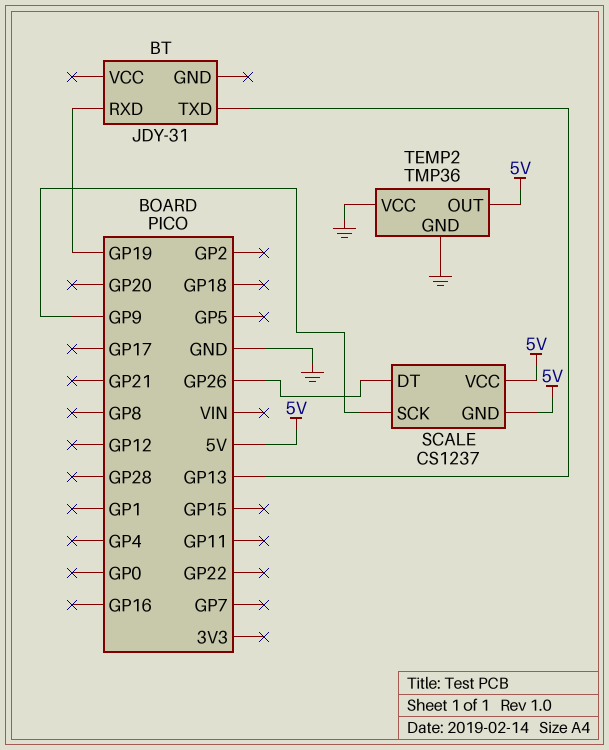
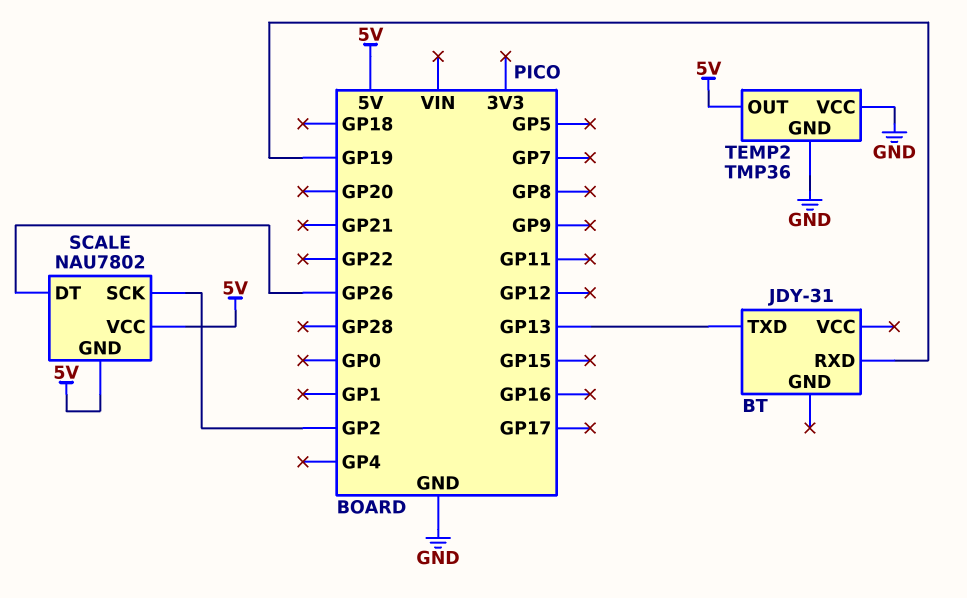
SCALE: CS1237 -> NAU7802
SCALE pin SCK: GP9 -> GP2

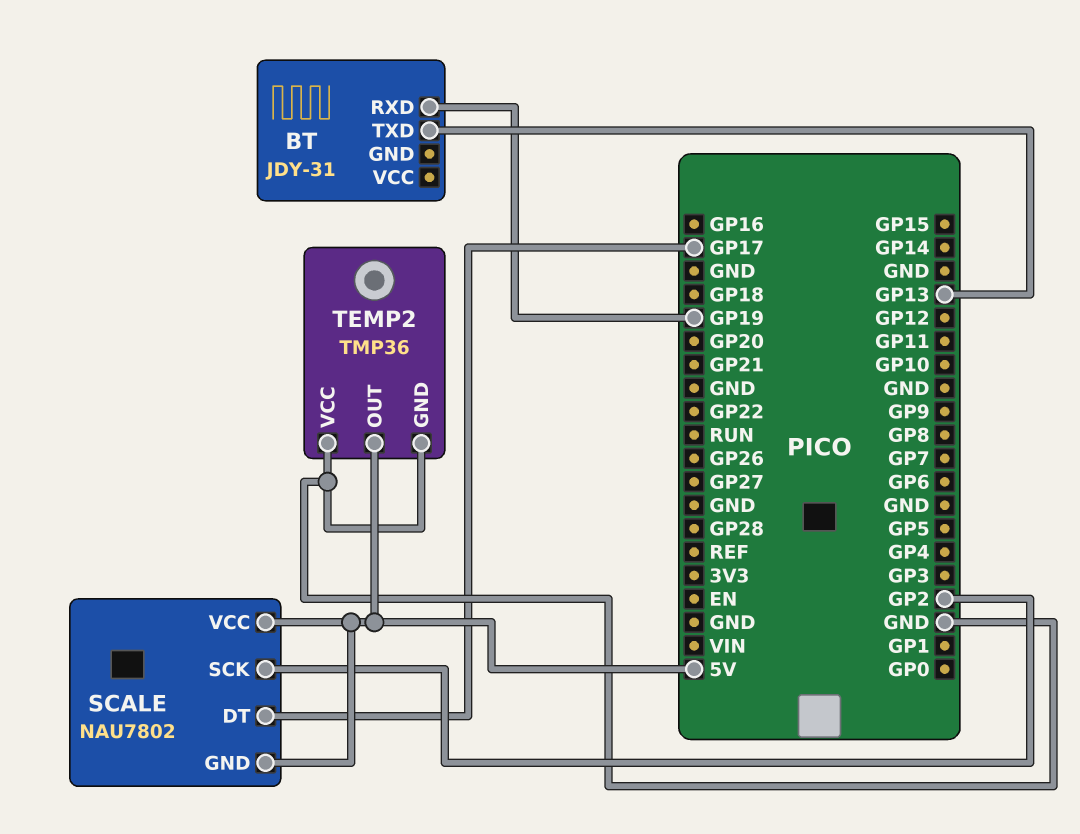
SCALE pin DT: GP26 -> GP17

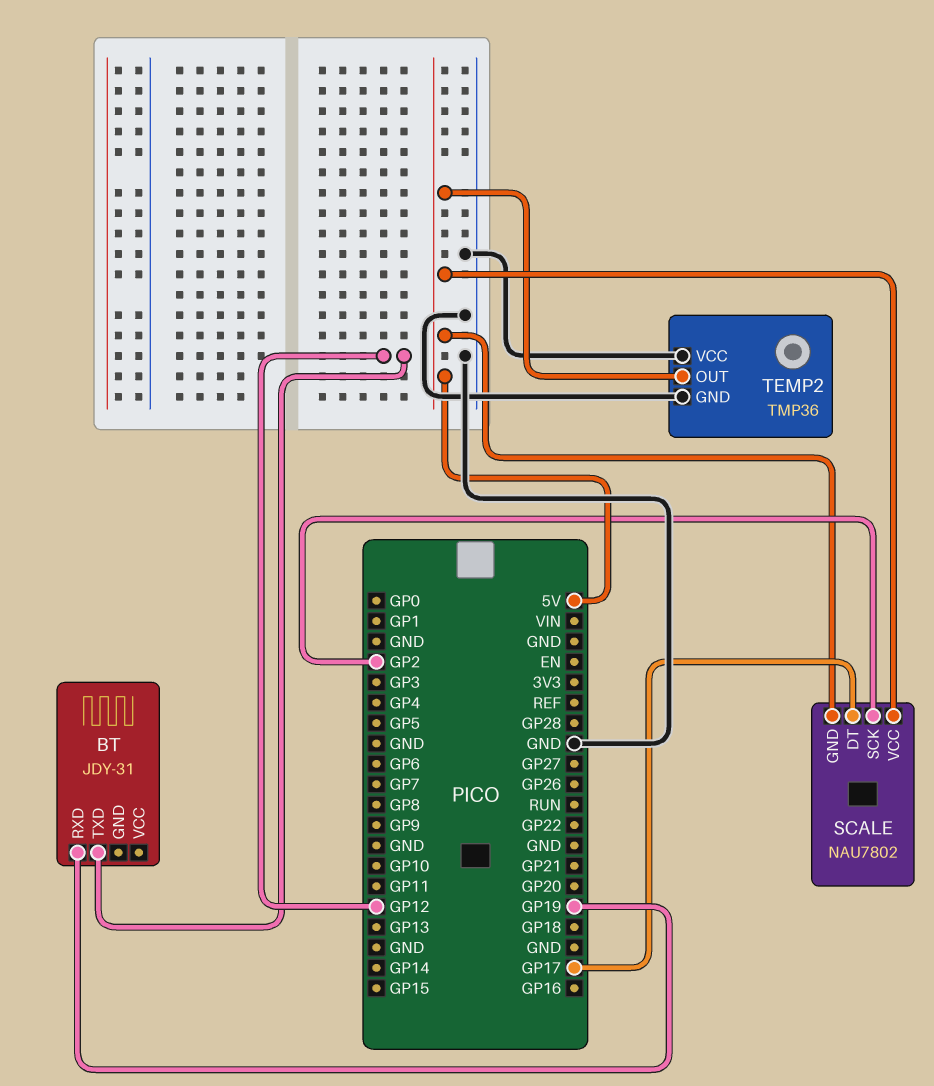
BT pin TXD: GP13 -> GP12

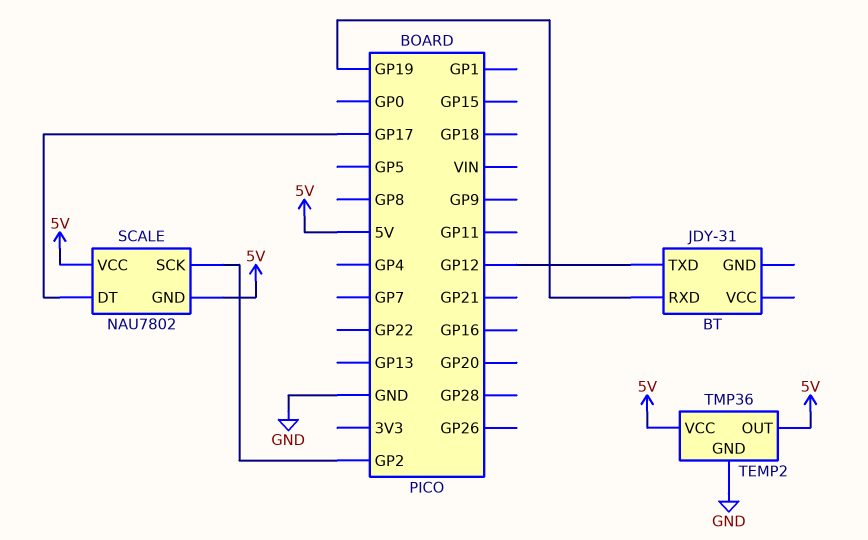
TEMP2 pin VCC: GND -> 5V

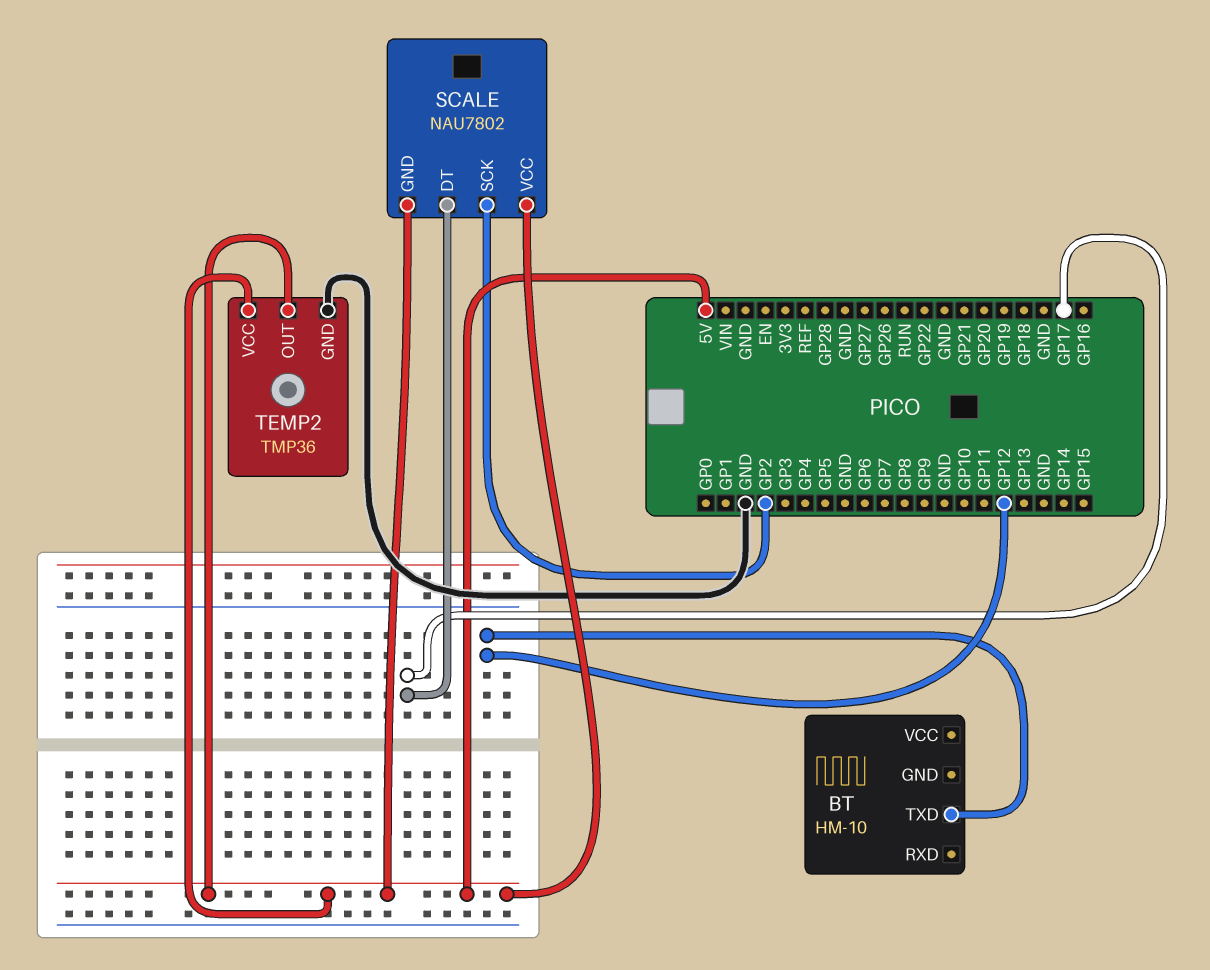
BT: JDY-31 -> HM-10
BT pin RXD: GP19 -> none

